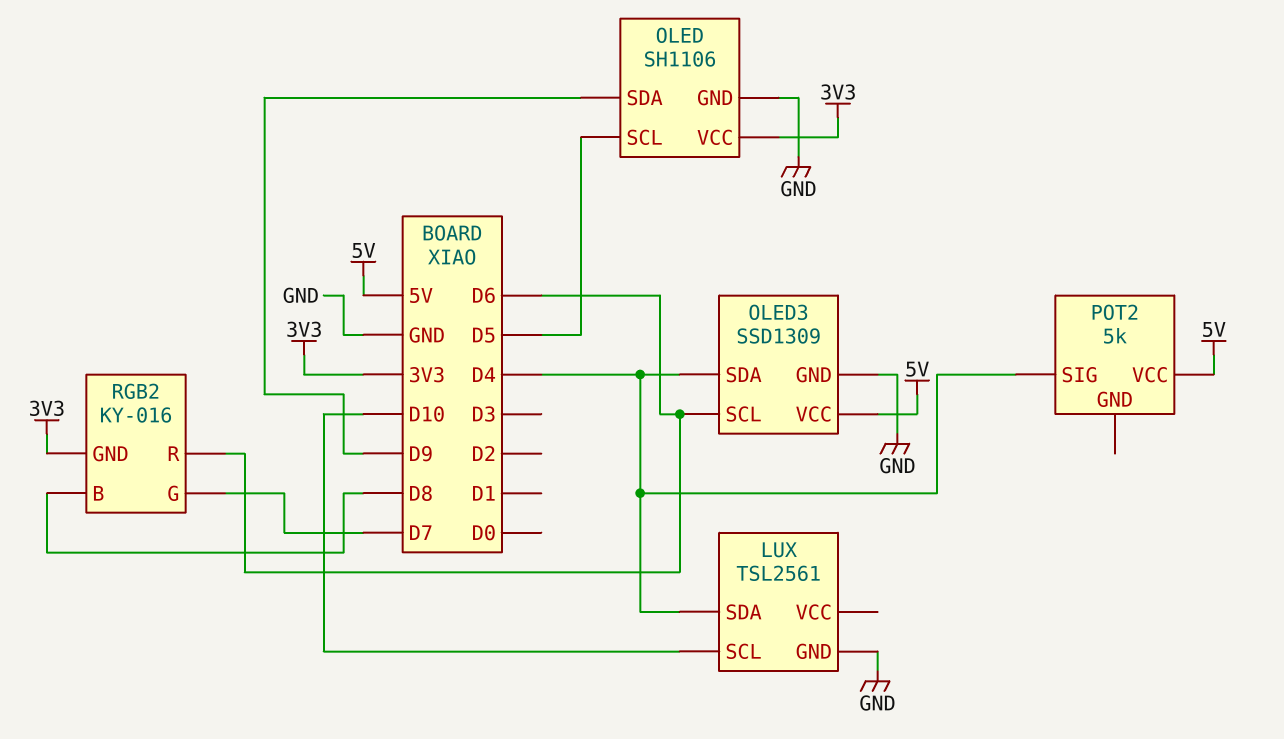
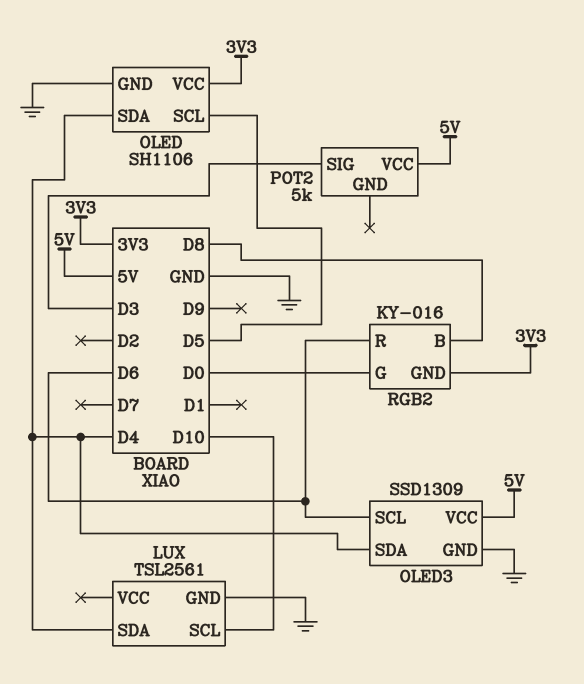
OLED pin SDA: D9 -> D4
POT2 pin SIG: D4 -> D3
RGB2 pin G: D7 -> D0

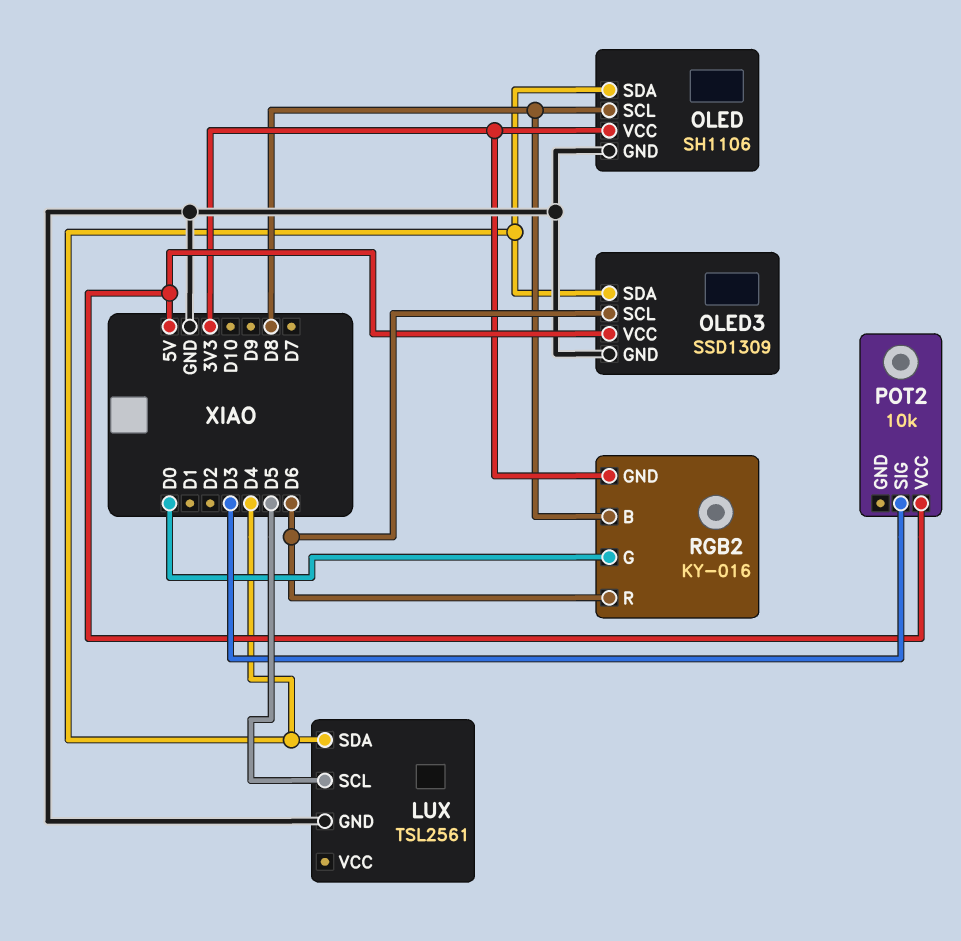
LUX pin SCL: D10 -> D5
OLED pin SCL: D5 -> D8
POT2: 5k -> 10k

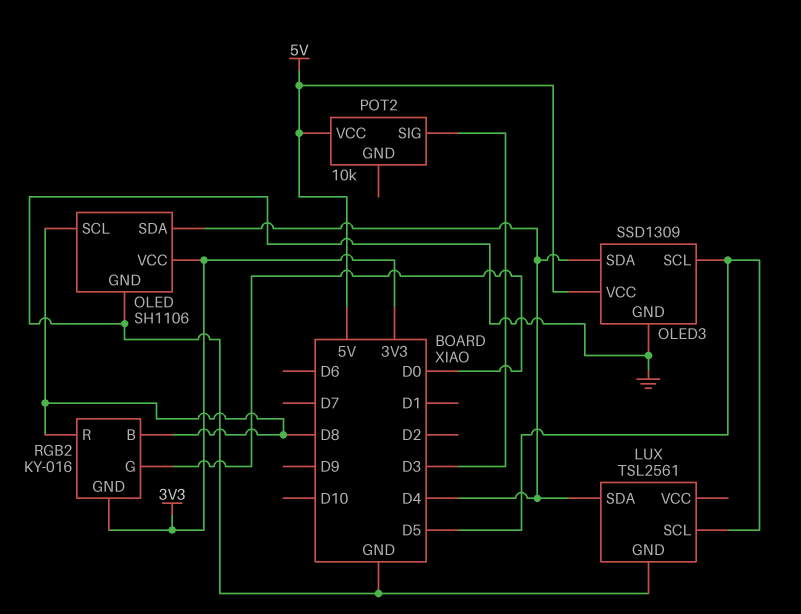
OLED3 pin SCL: D6 -> D5
RGB2 pin R: D6 -> D8

